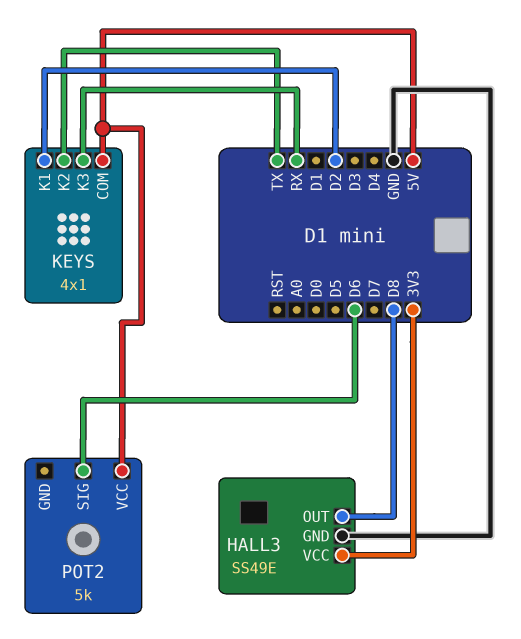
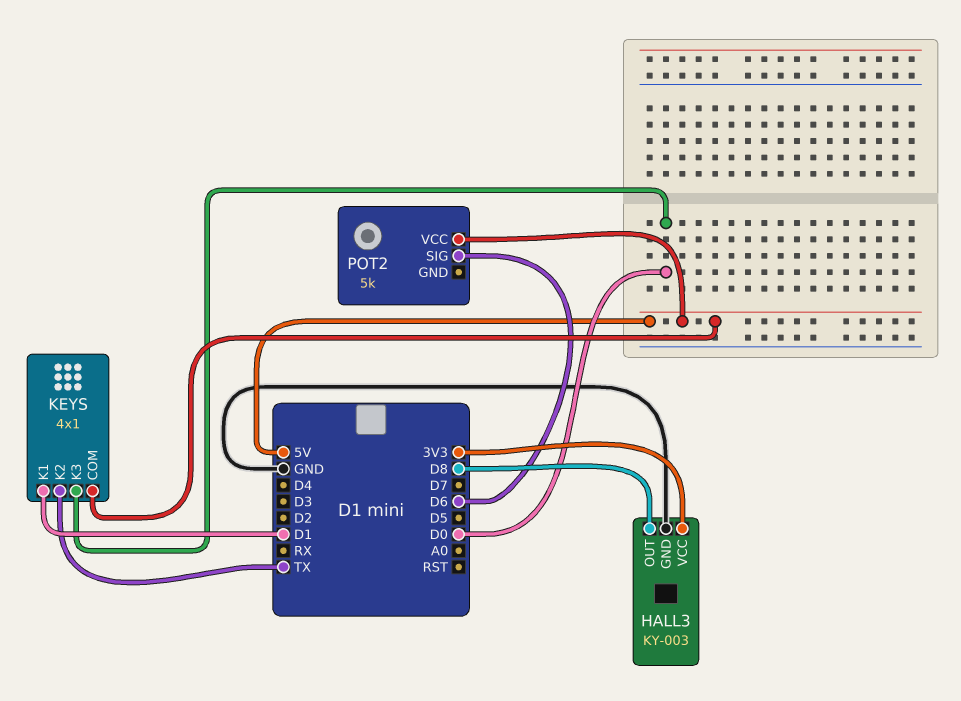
HALL3: SS49E -> KY-003
KEYS pin K1: D2 -> D1
KEYS pin K3: RX -> D0

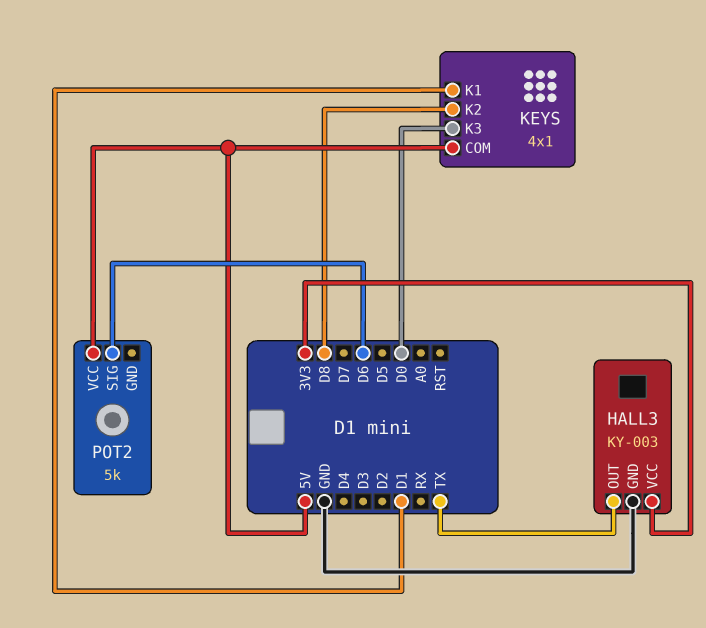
HALL3 pin OUT: D8 -> TX
KEYS pin K2: TX -> D8

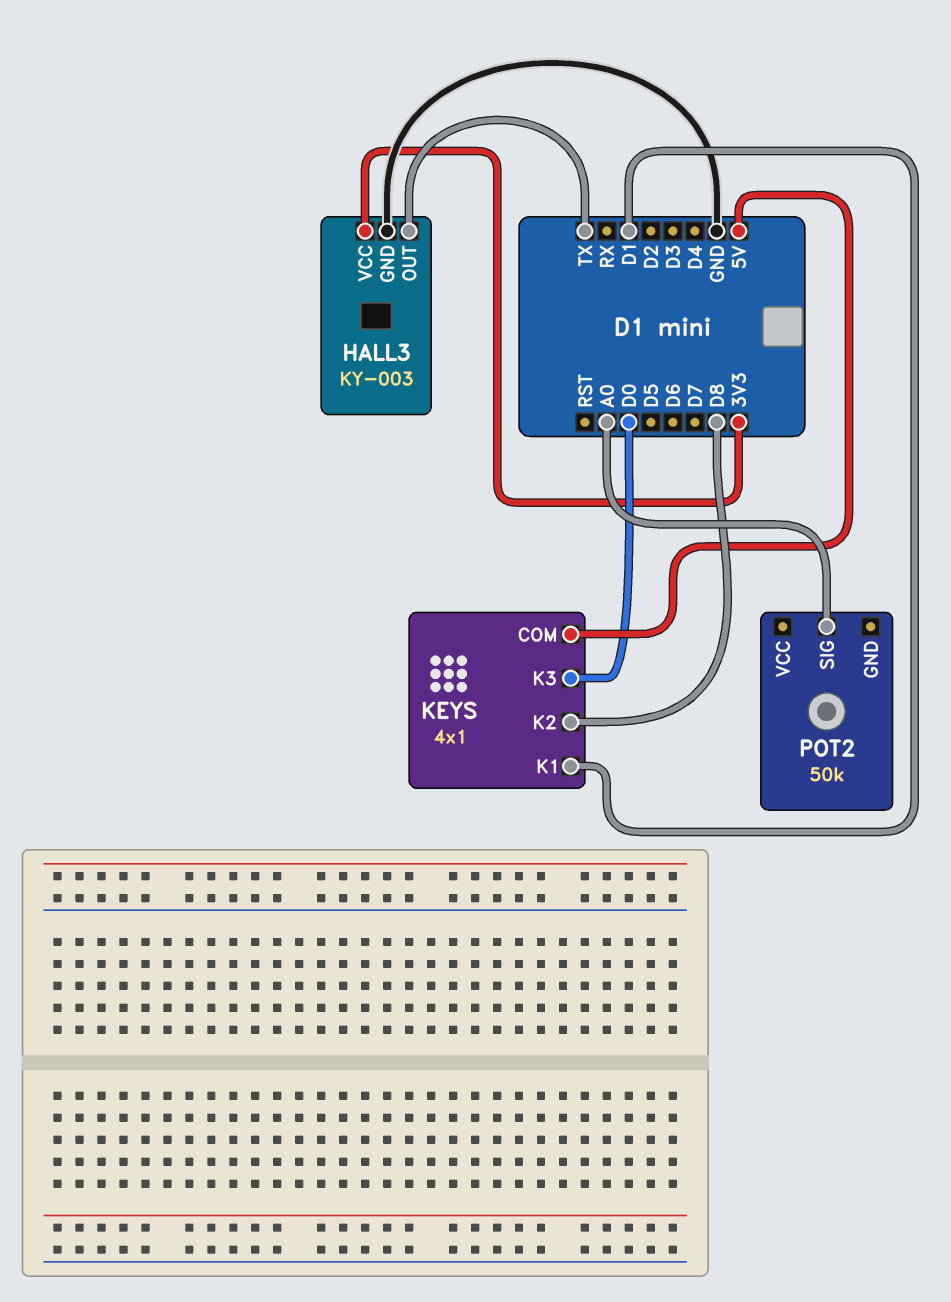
POT2: 5k -> 50k
POT2 pin SIG: D6 -> A0
POT2 pin VCC: 5V -> none

